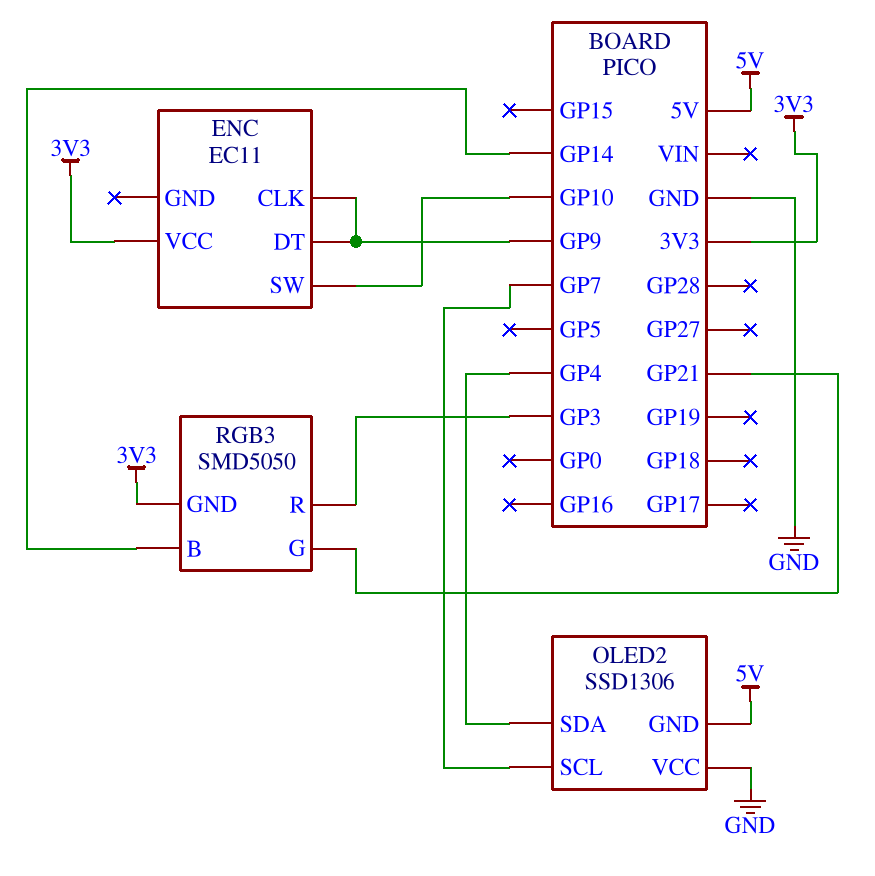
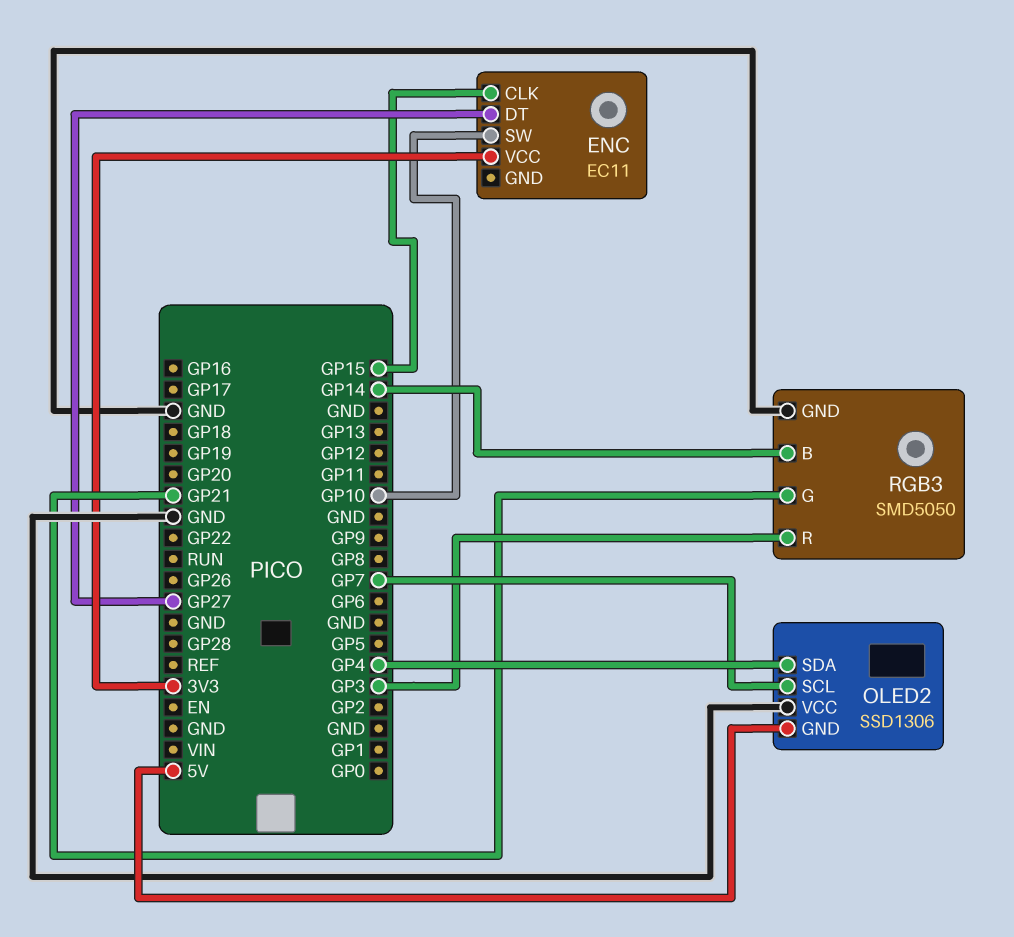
ENC pin CLK: GP9 -> GP15
ENC pin DT: GP9 -> GP27
RGB3 pin GND: 3V3 -> GND

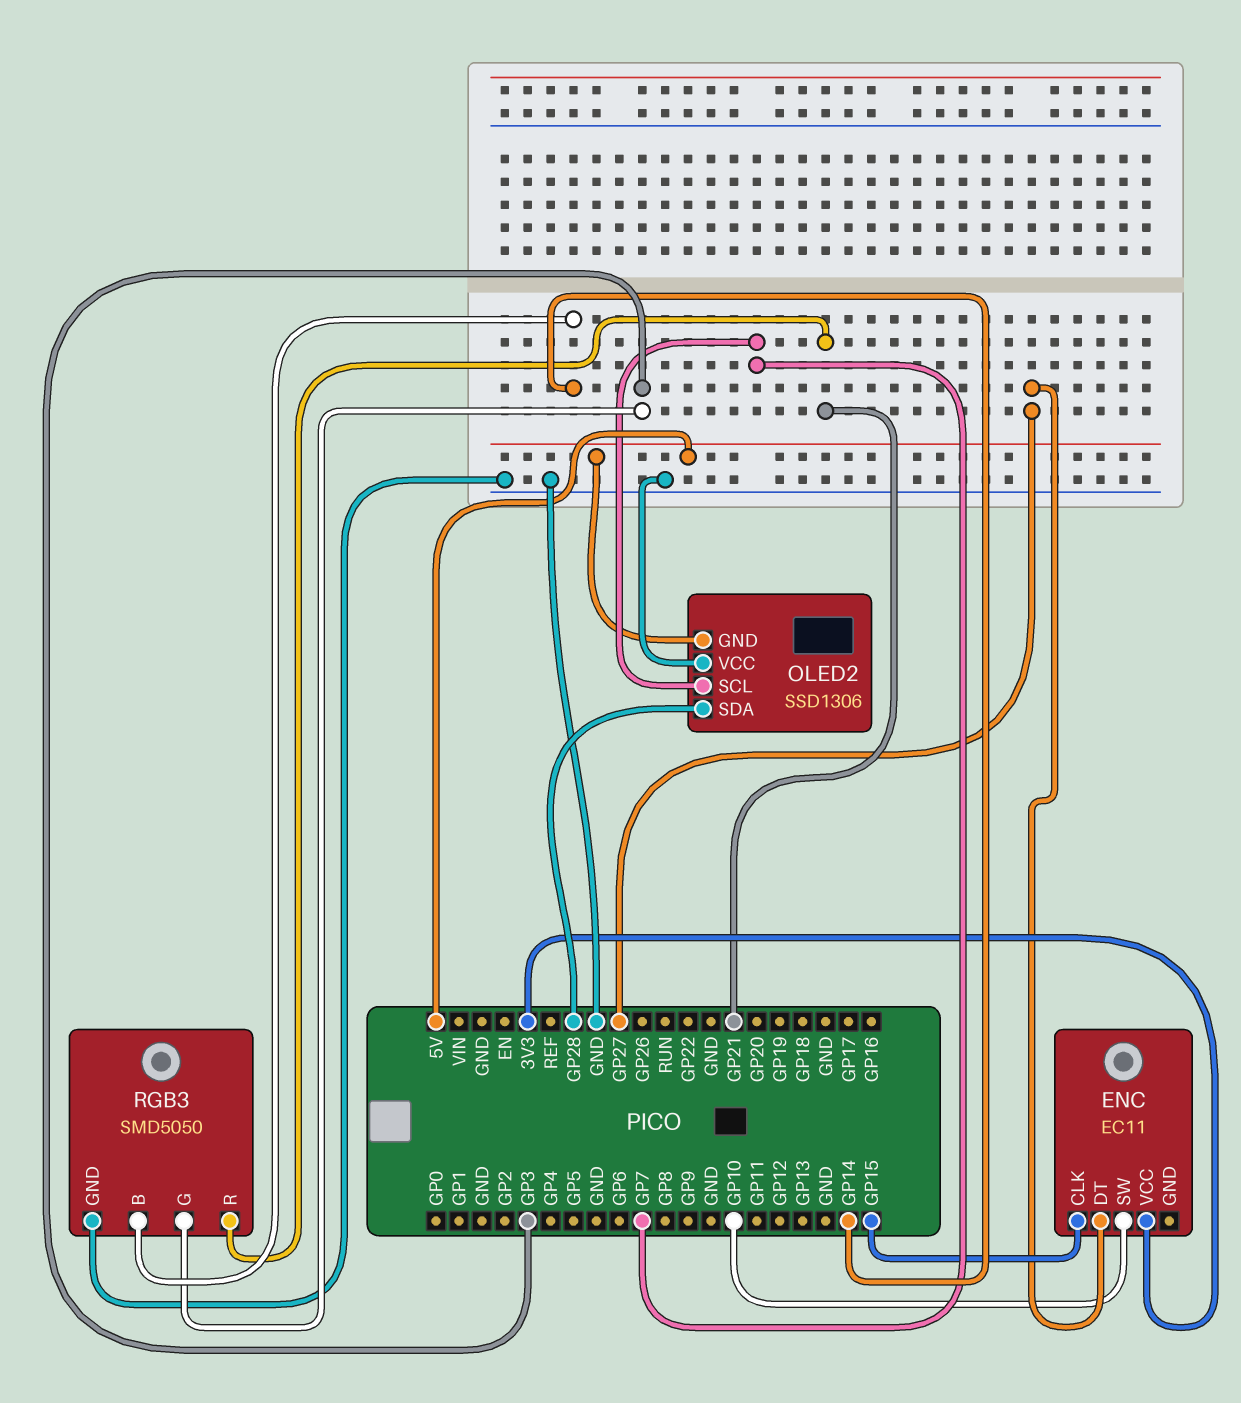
OLED2 pin SDA: GP4 -> GP28
RGB3 pin G: GP21 -> GP3
RGB3 pin R: GP3 -> GP21

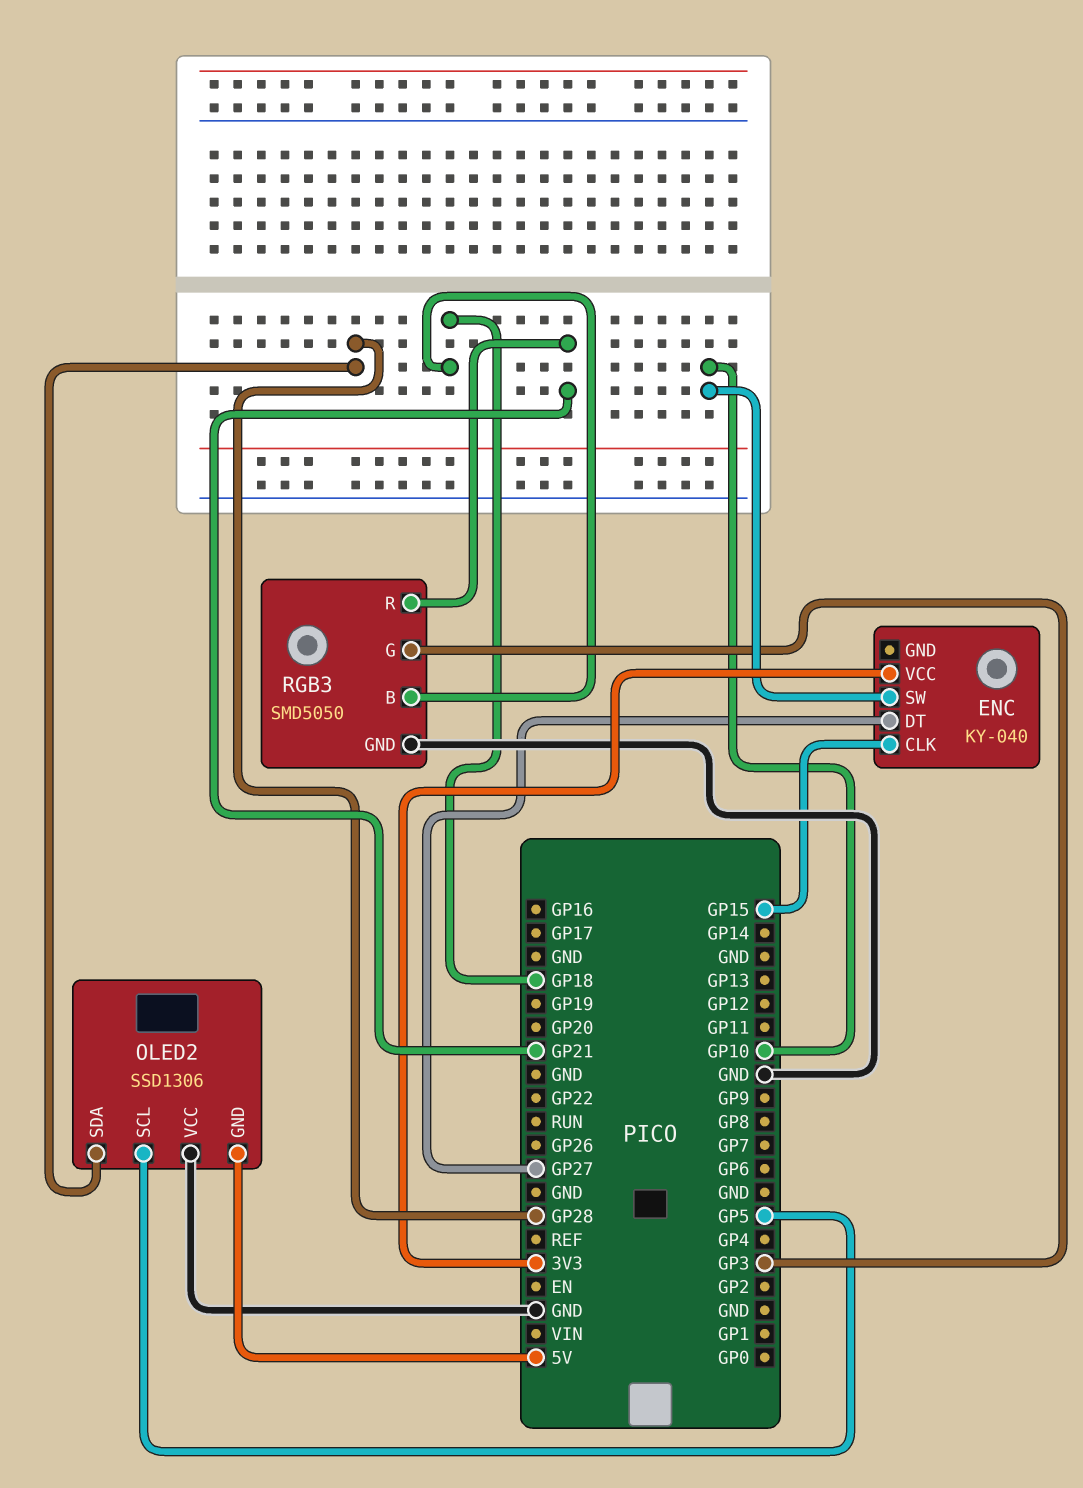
ENC: EC11 -> KY-040
OLED2 pin SCL: GP7 -> GP5
RGB3 pin B: GP14 -> GP18

